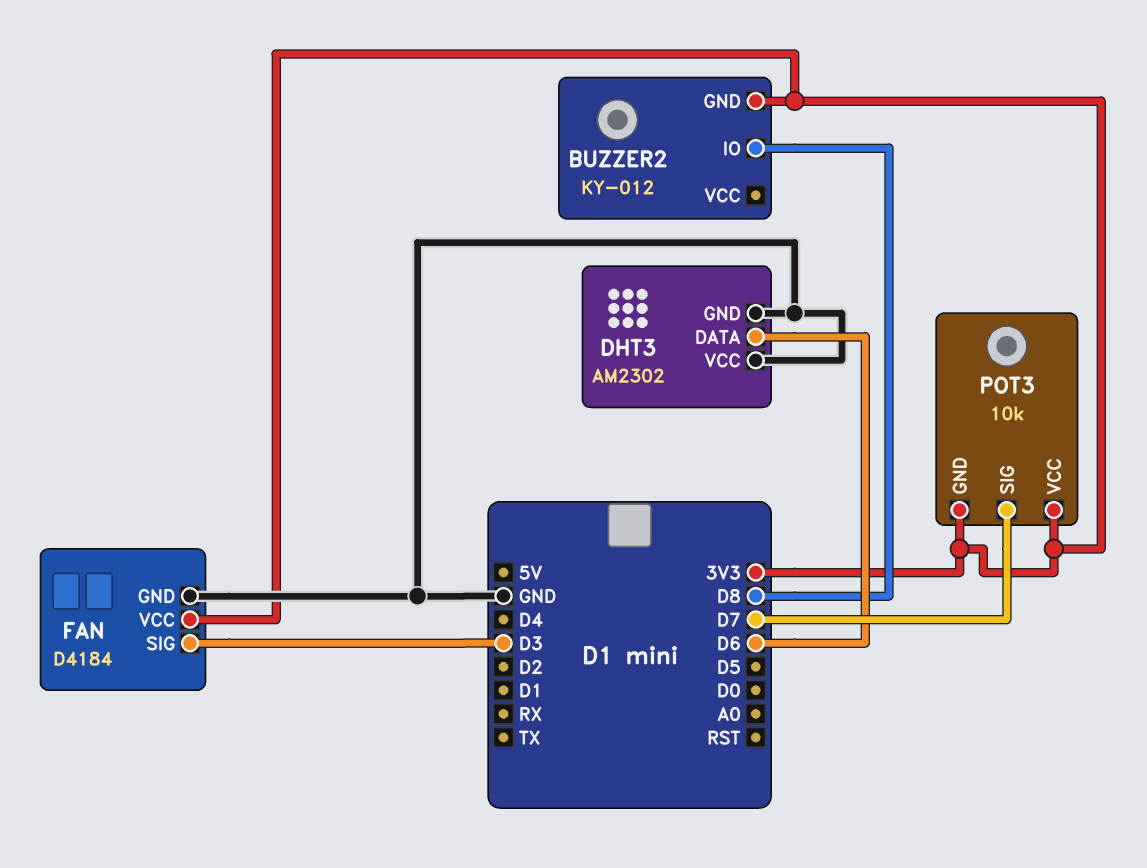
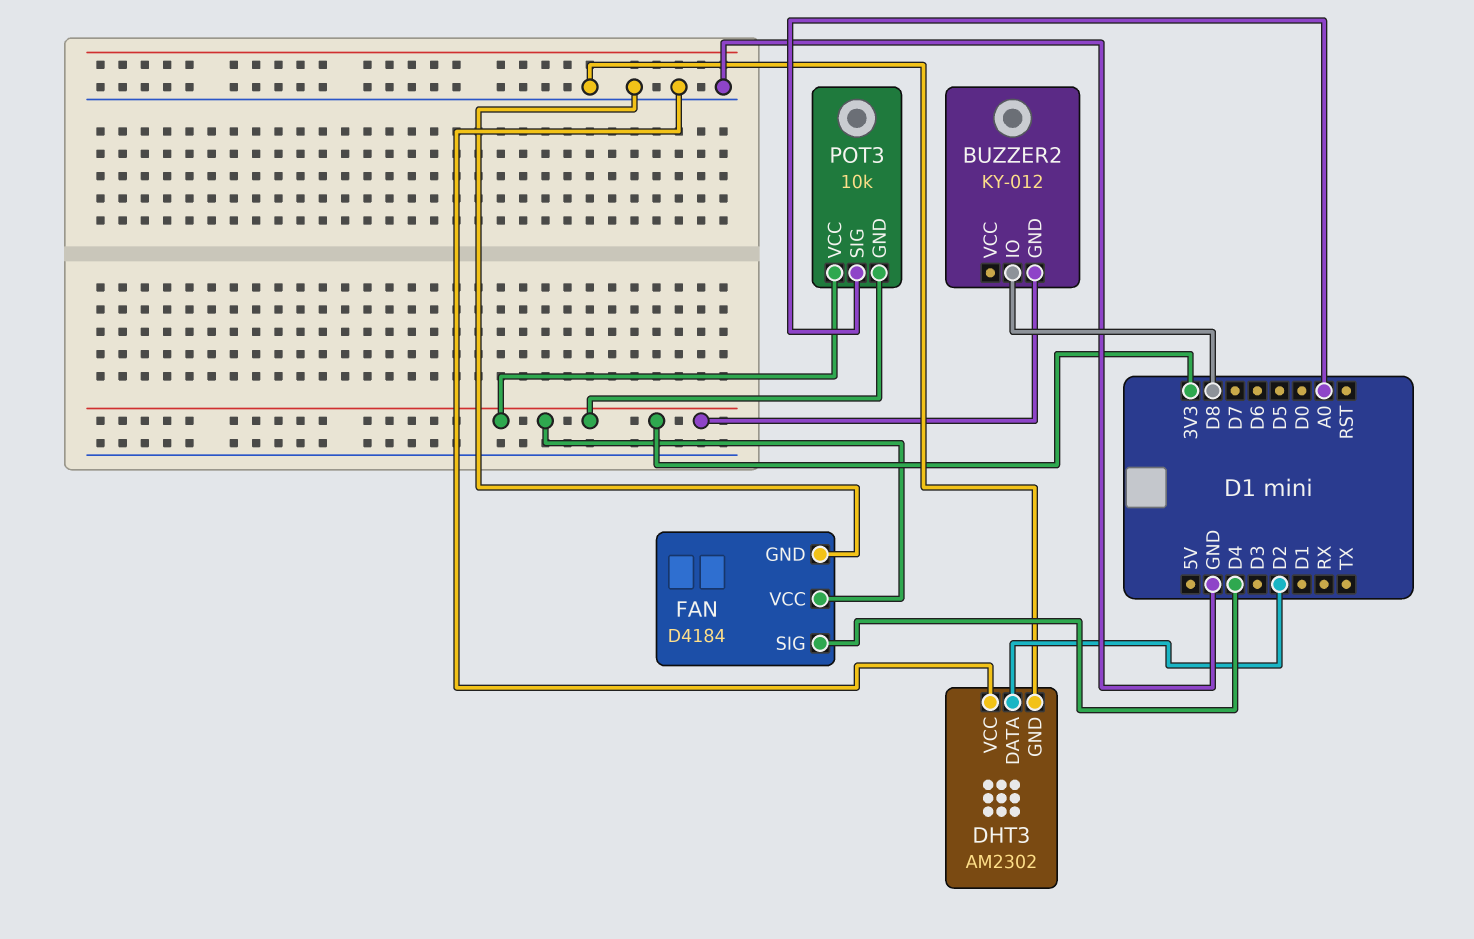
DHT3 pin DATA: D6 -> D2
FAN pin SIG: D3 -> D4
POT3 pin SIG: D7 -> A0

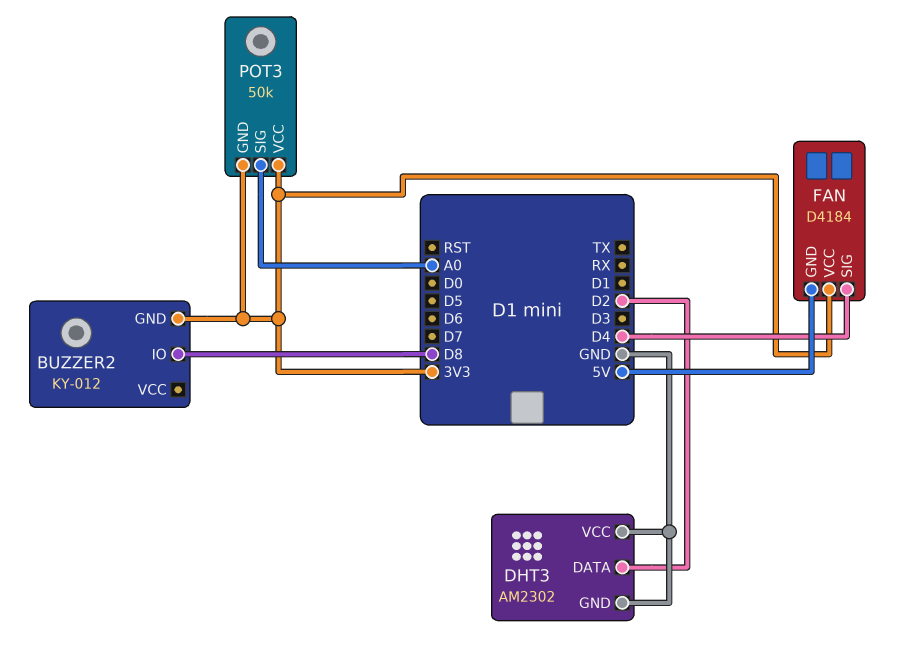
FAN pin GND: GND -> 5V
POT3: 10k -> 50k

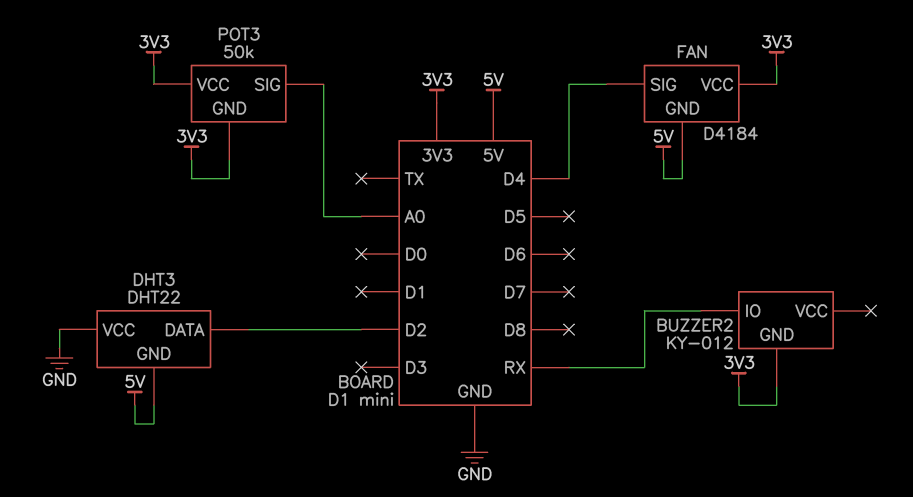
BUZZER2 pin IO: D8 -> RX
DHT3: AM2302 -> DHT22
DHT3 pin GND: GND -> 5V

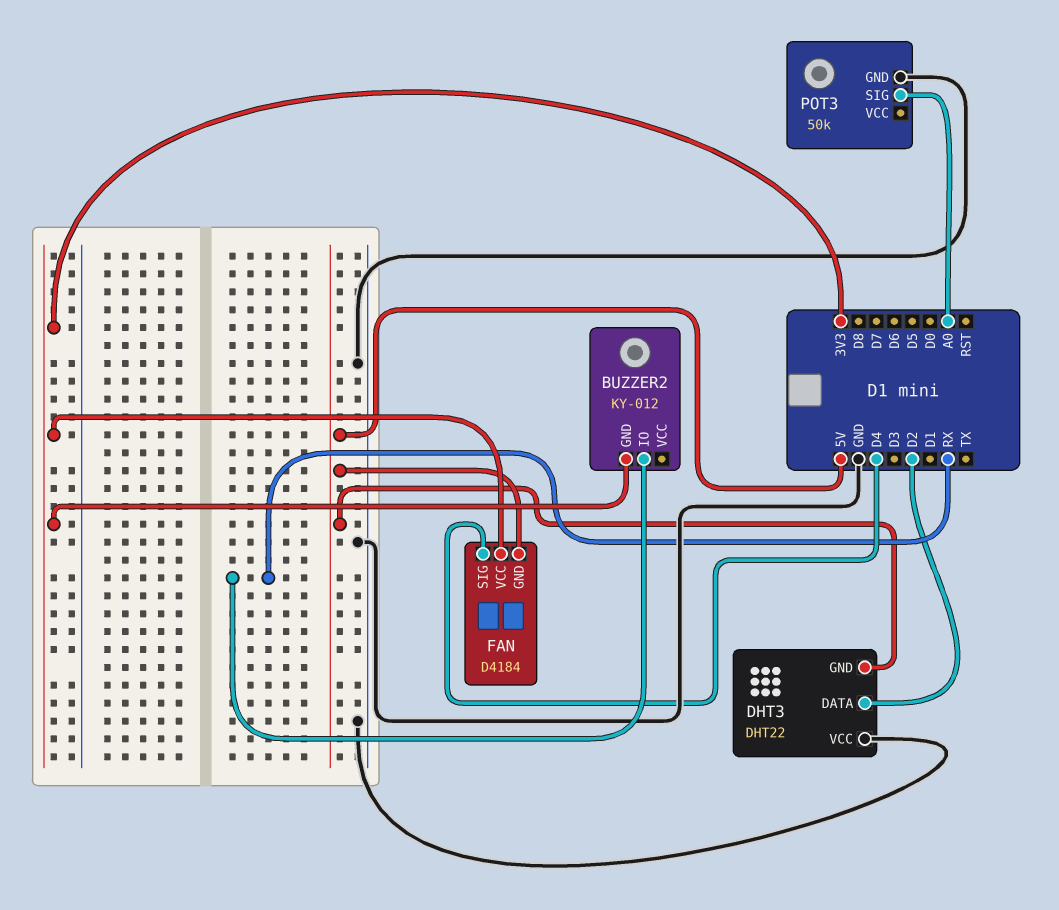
POT3 pin GND: 3V3 -> GND
POT3 pin VCC: 3V3 -> none

